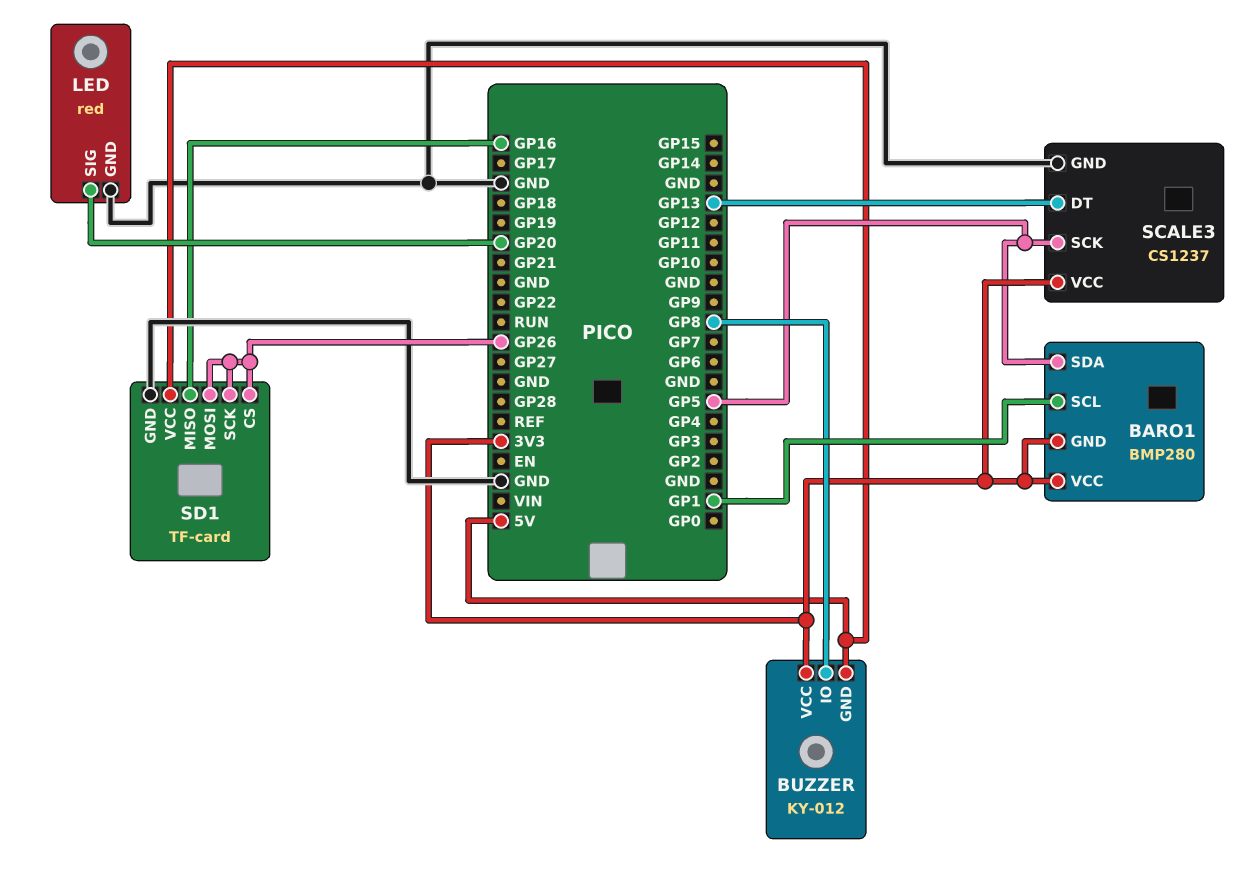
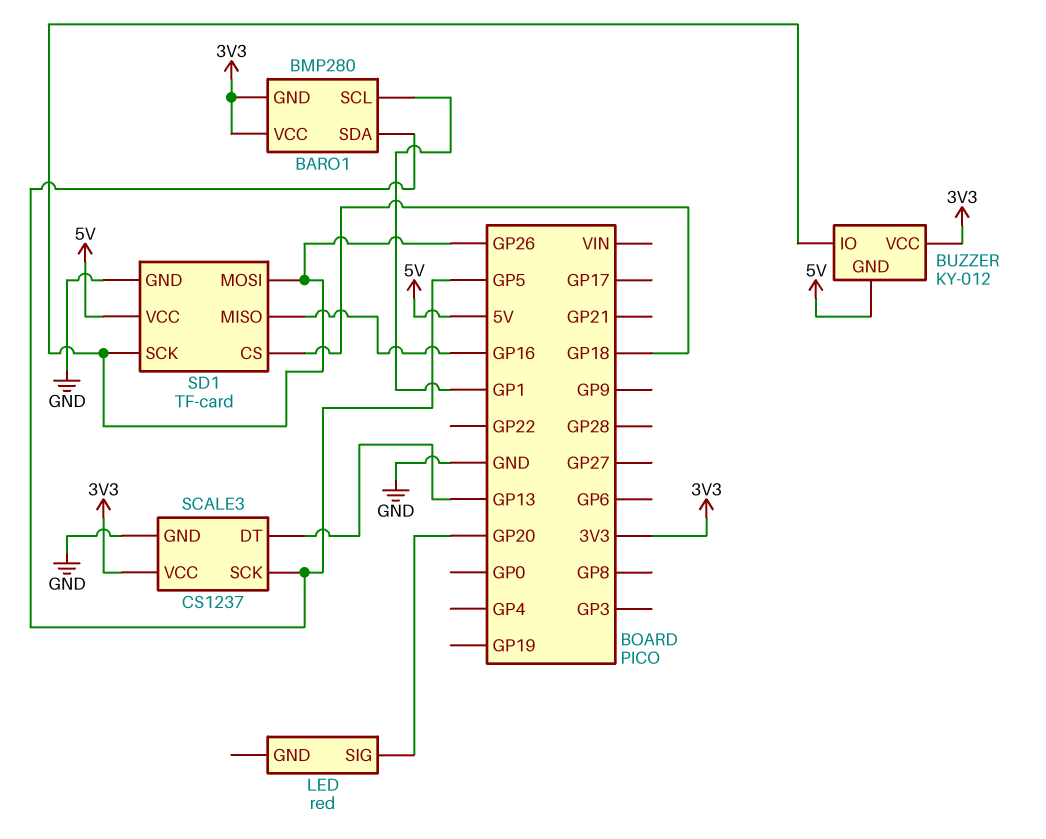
BUZZER pin IO: GP8 -> GP26
LED pin GND: GND -> none
SD1 pin CS: GP26 -> GP18

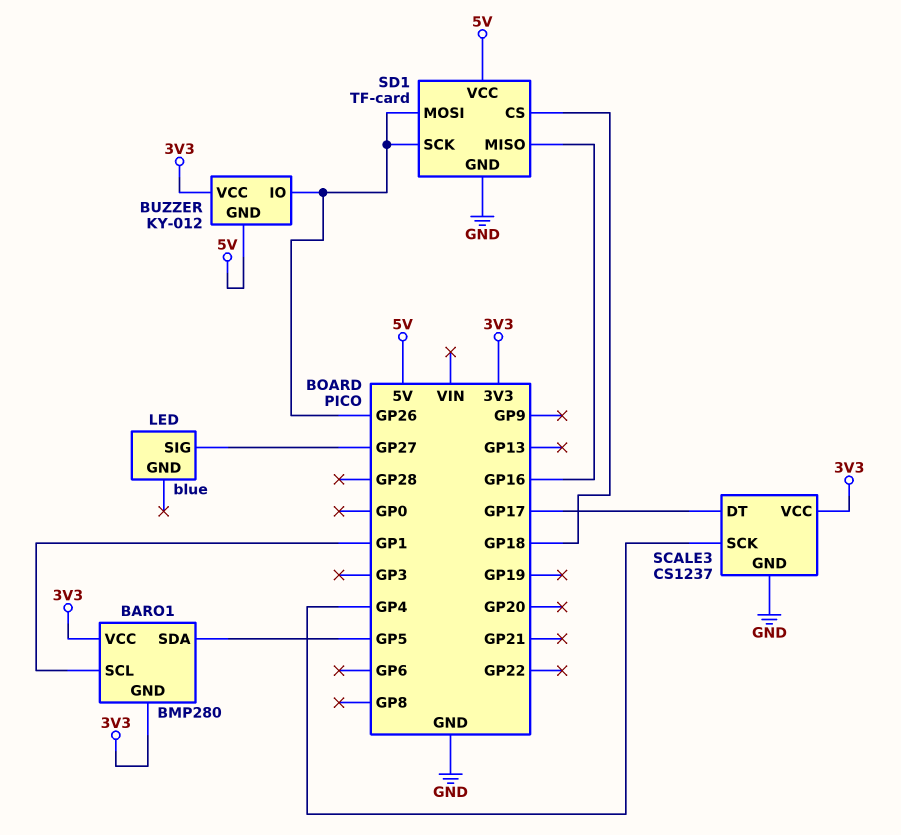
LED: red -> blue
LED pin SIG: GP20 -> GP27
SCALE3 pin DT: GP13 -> GP17
SCALE3 pin SCK: GP5 -> GP4

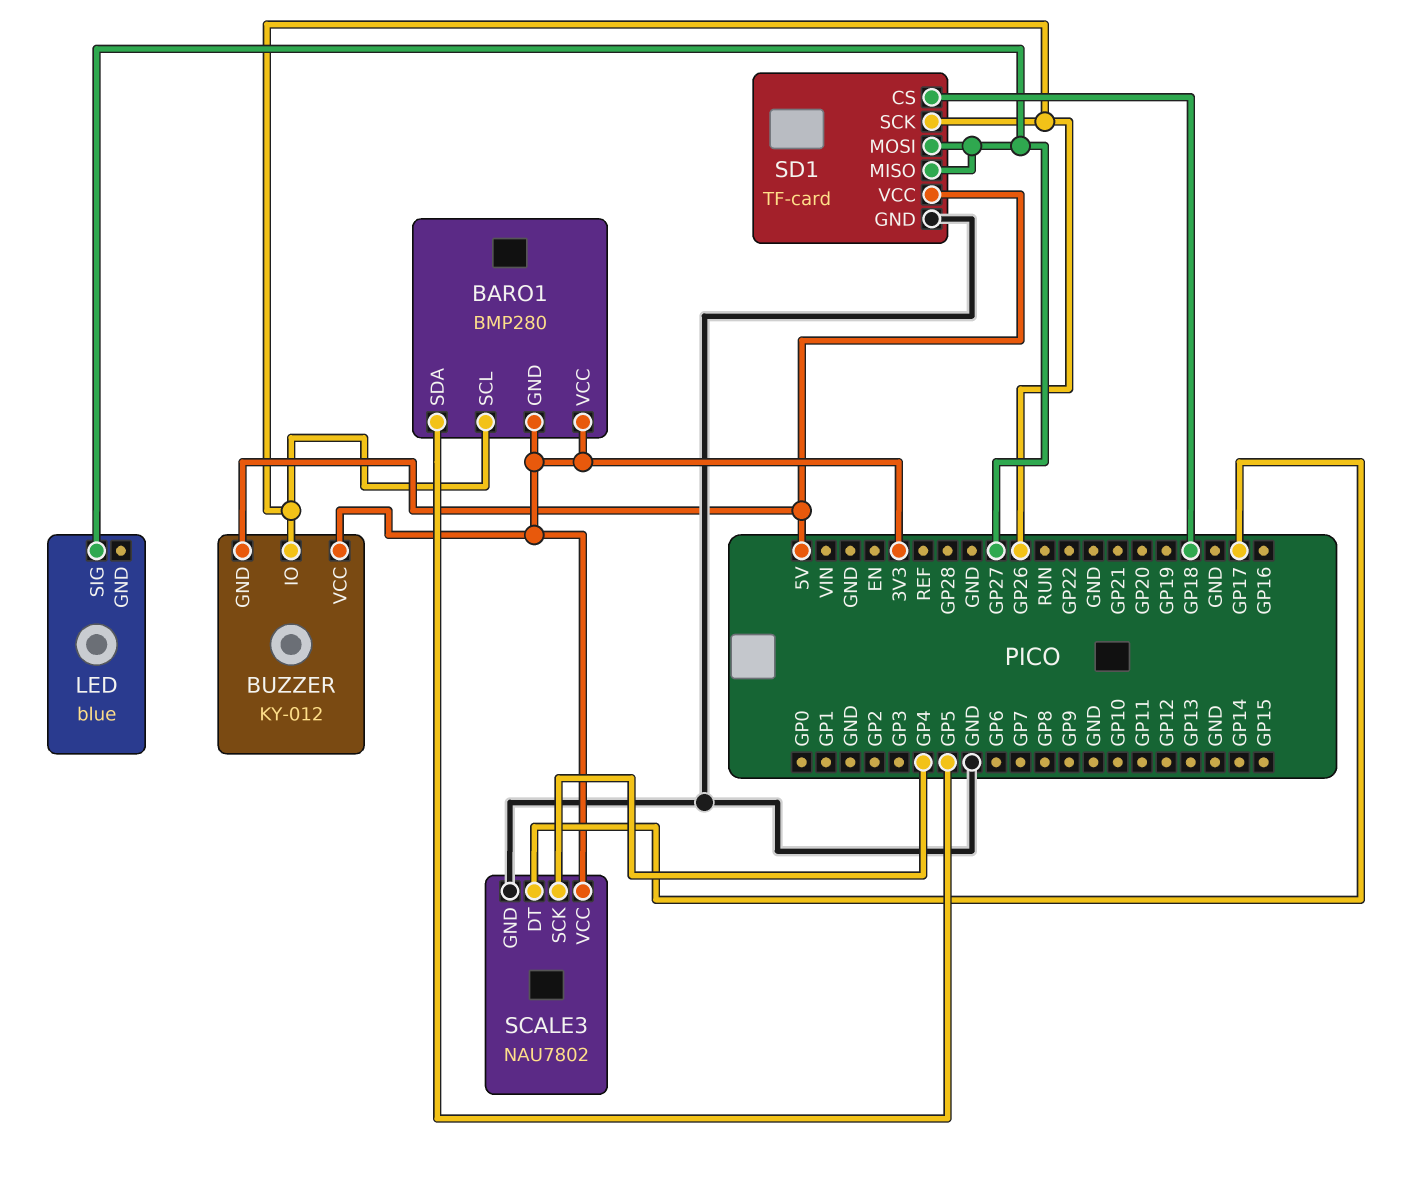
BARO1 pin SCL: GP1 -> GP26
SCALE3: CS1237 -> NAU7802
SD1 pin MISO: GP16 -> GP27
SD1 pin MOSI: GP26 -> GP27

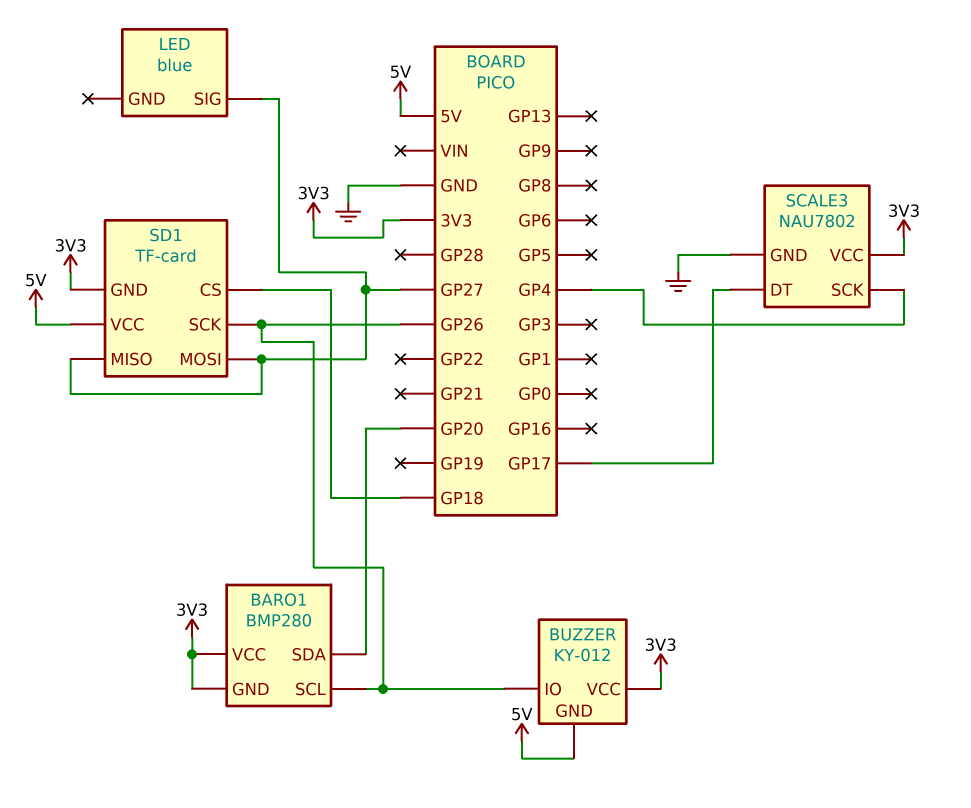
BARO1 pin SDA: GP5 -> GP20
SD1 pin GND: GND -> 3V3

